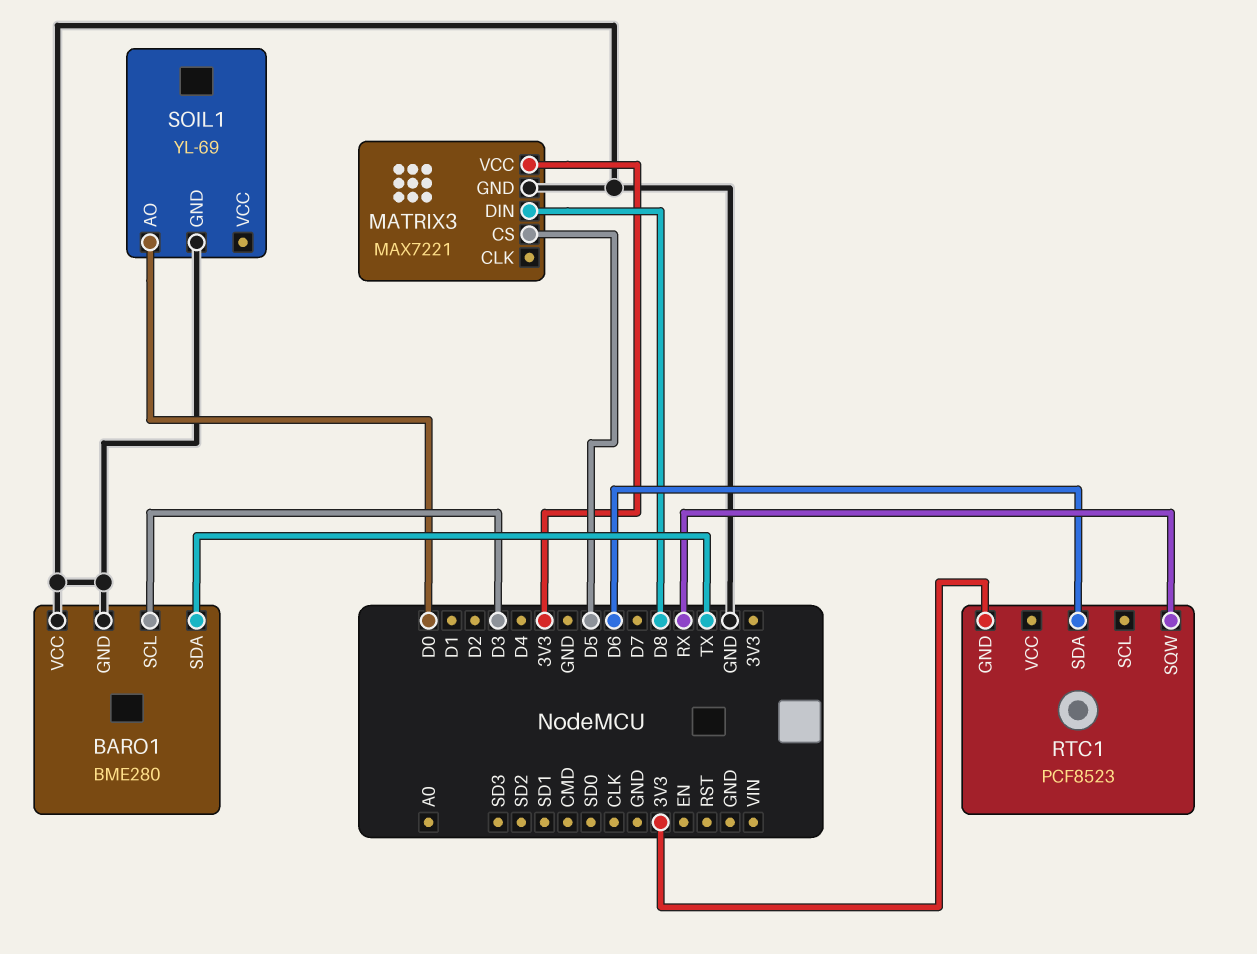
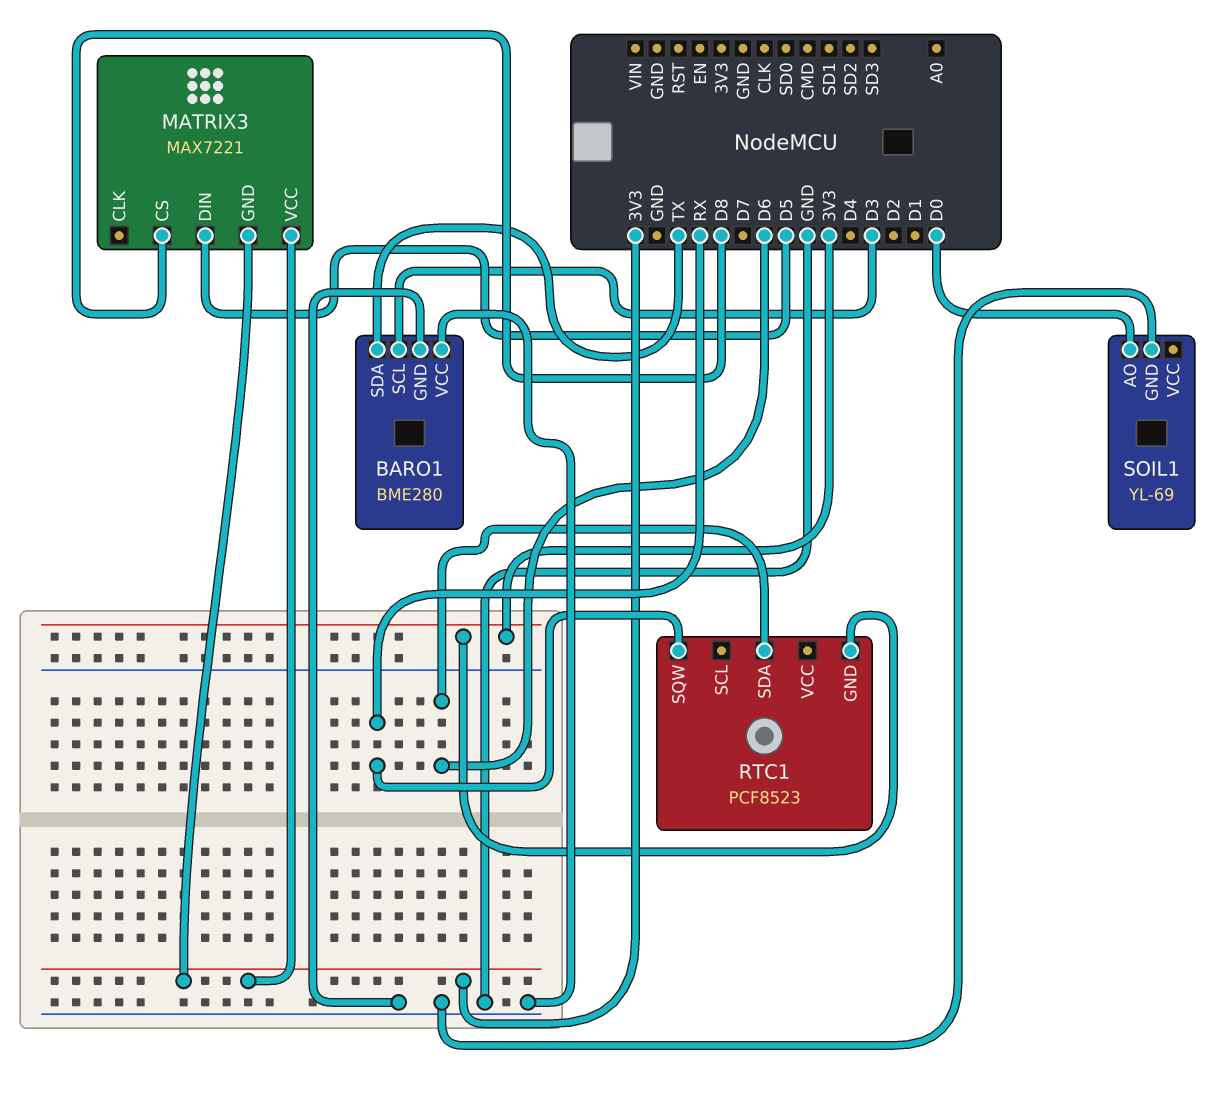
MATRIX3 pin CS: D5 -> D8
MATRIX3 pin DIN: D8 -> D5
MATRIX3 pin GND: GND -> 3V3

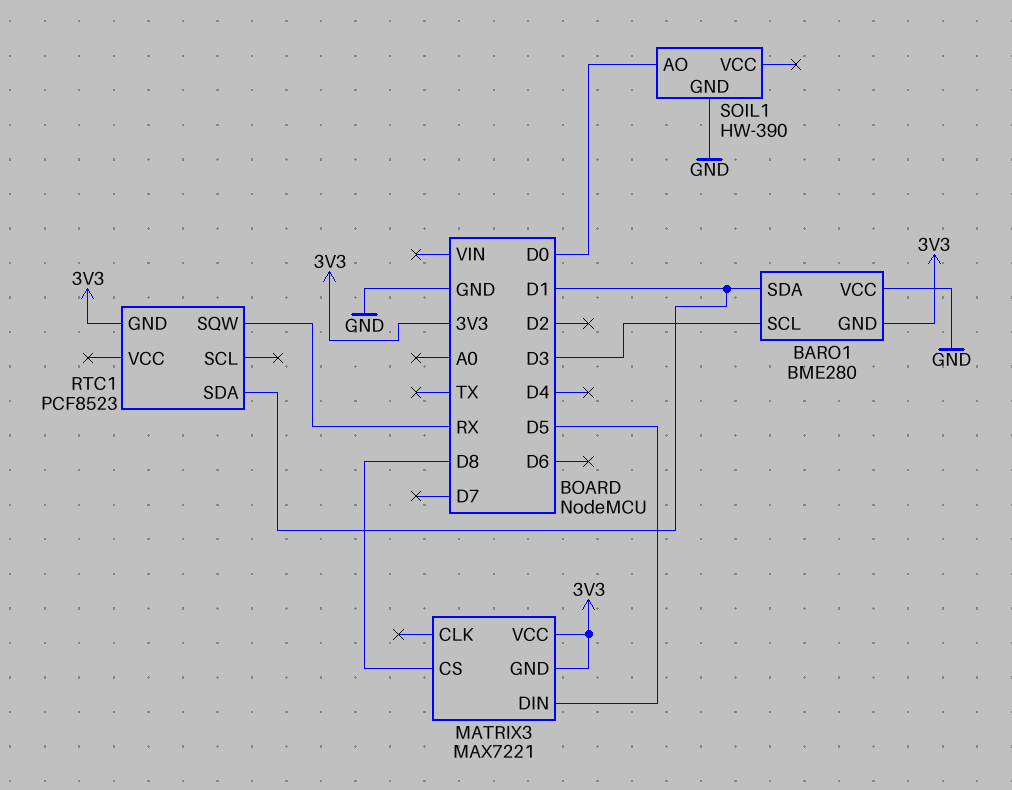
BARO1 pin GND: GND -> 3V3
BARO1 pin SDA: TX -> D1
RTC1 pin SDA: D6 -> D1
SOIL1: YL-69 -> HW-390

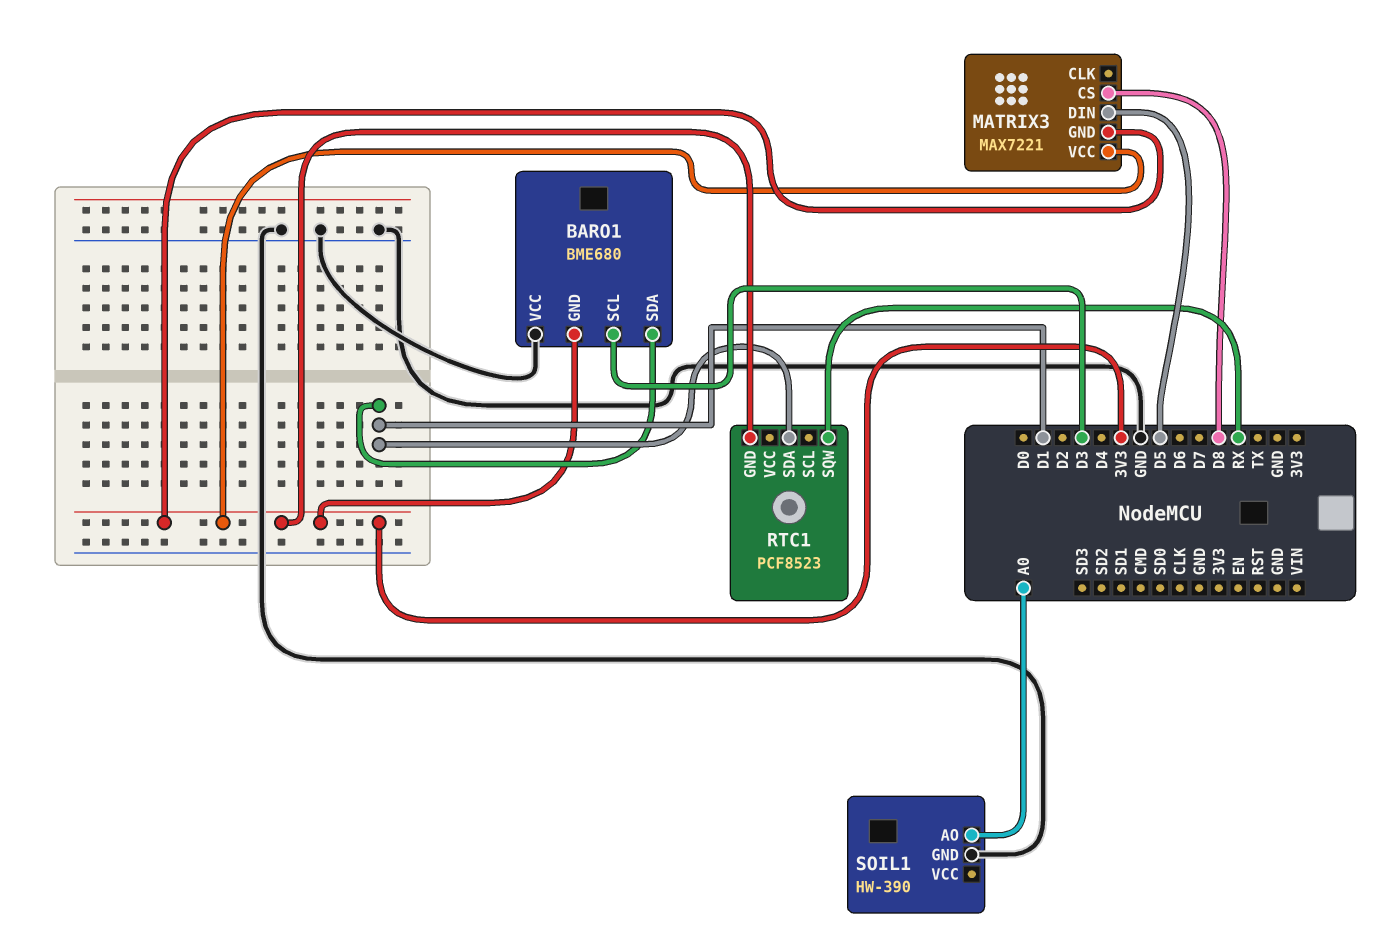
BARO1: BME280 -> BME680
SOIL1 pin AO: D0 -> A0

